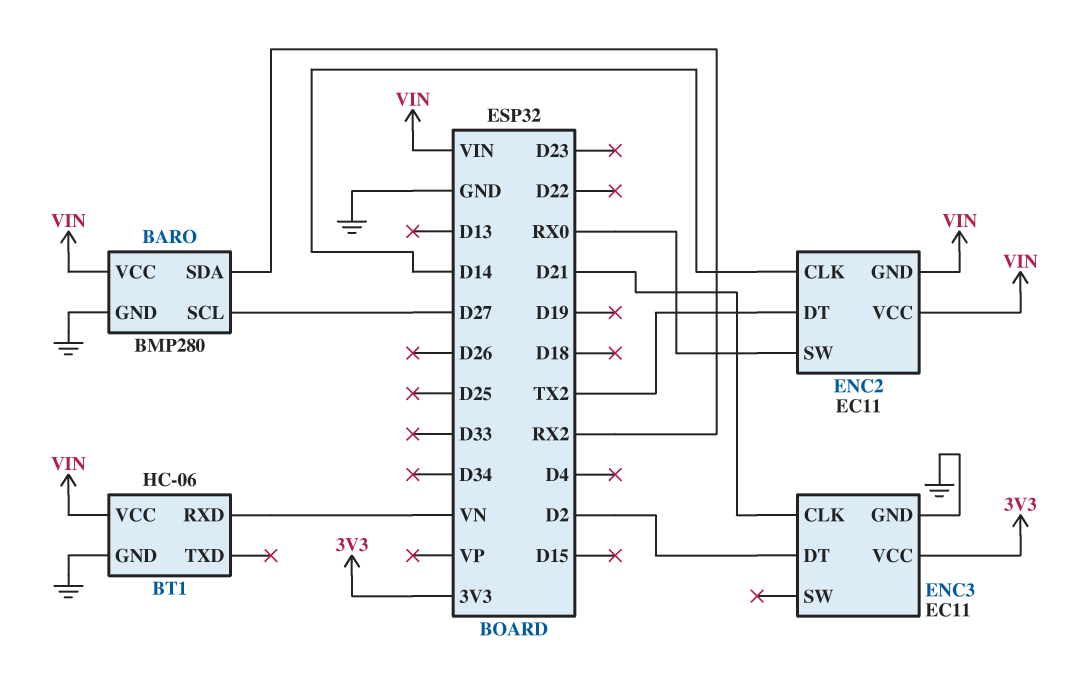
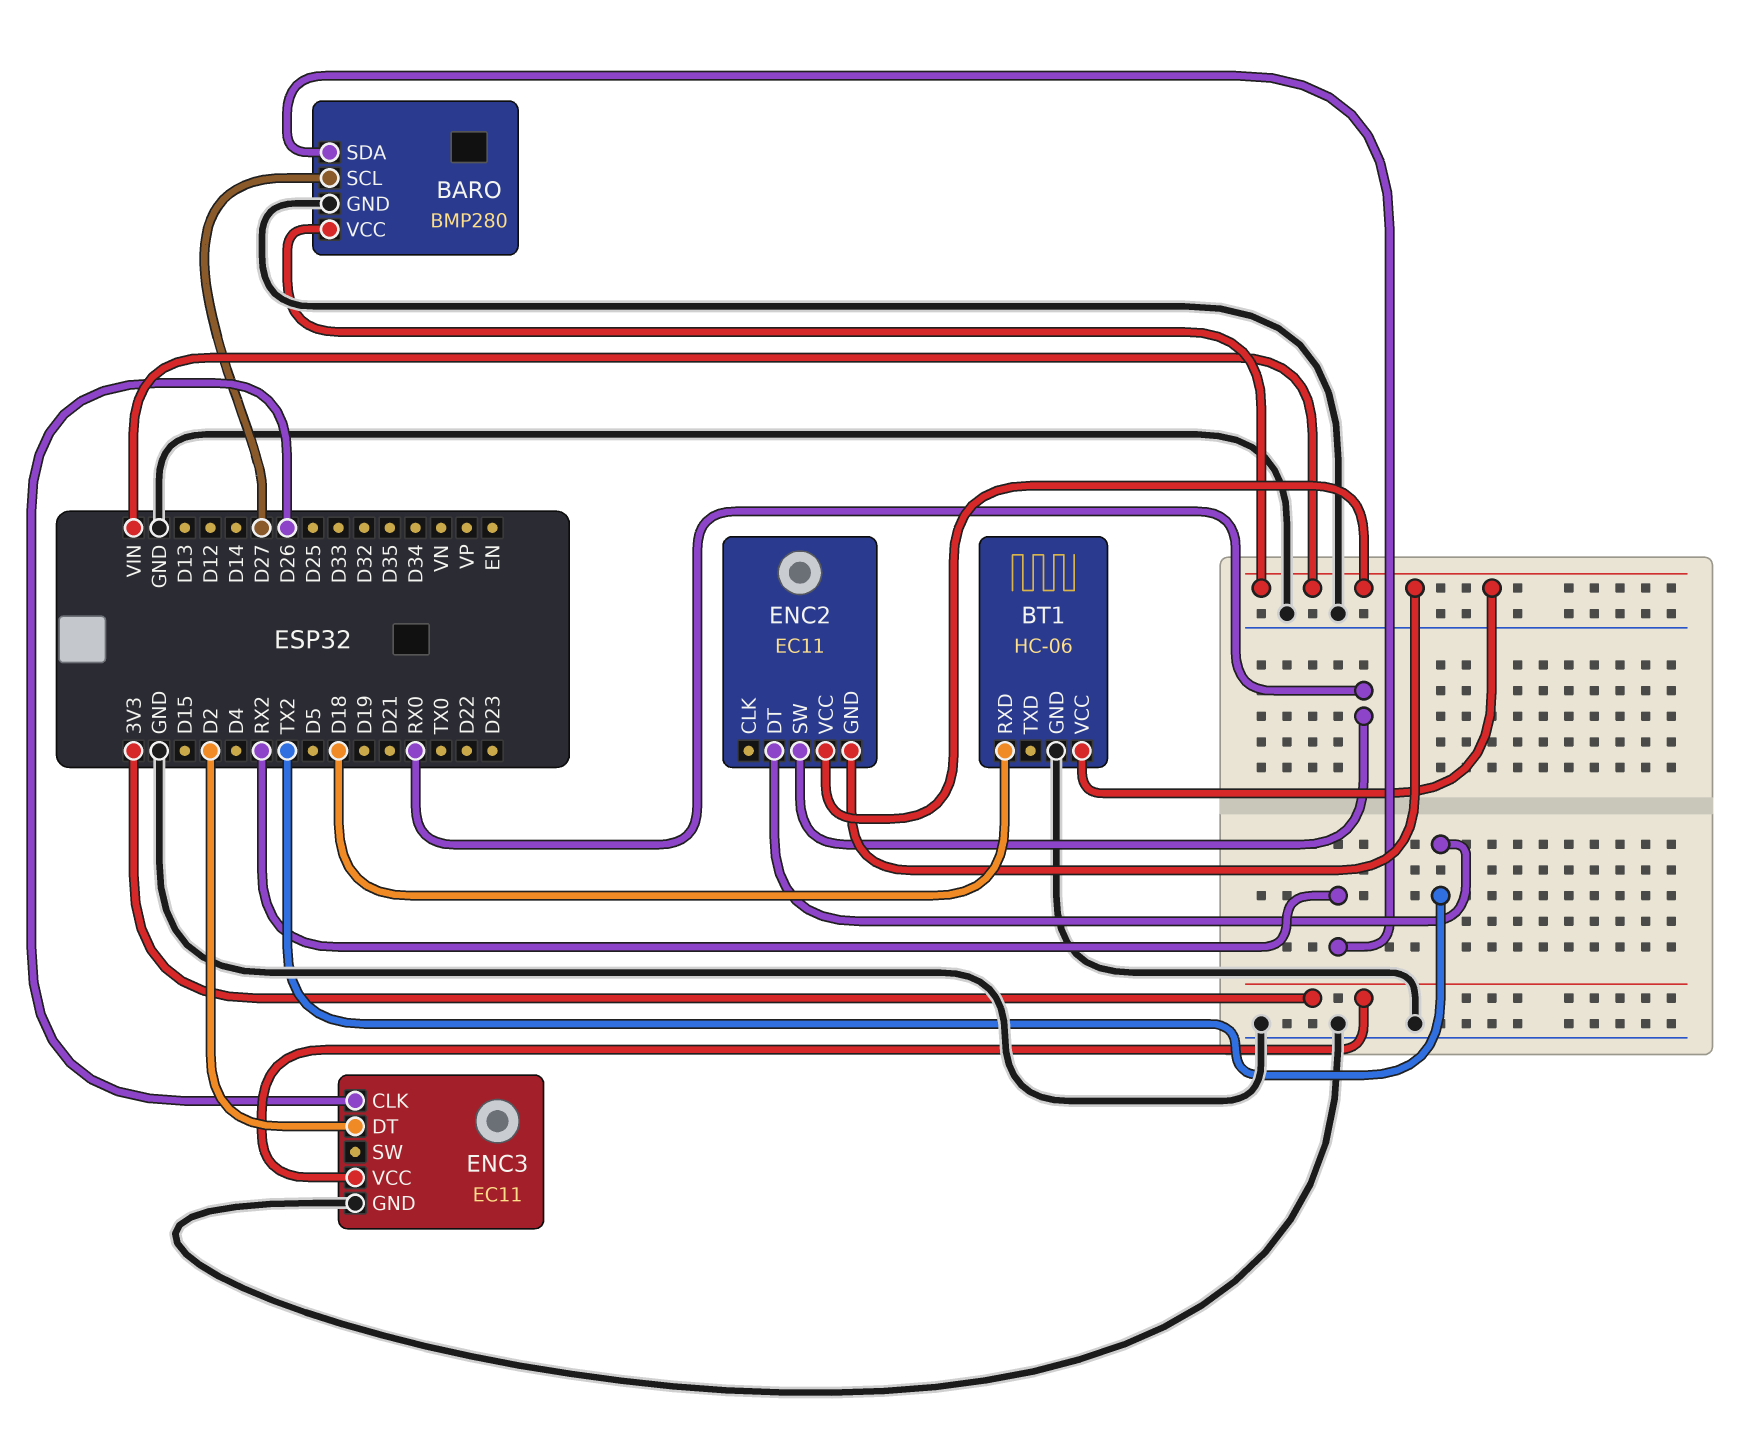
BT1 pin RXD: VN -> D18
ENC2 pin CLK: D14 -> none
ENC3 pin CLK: D21 -> D26

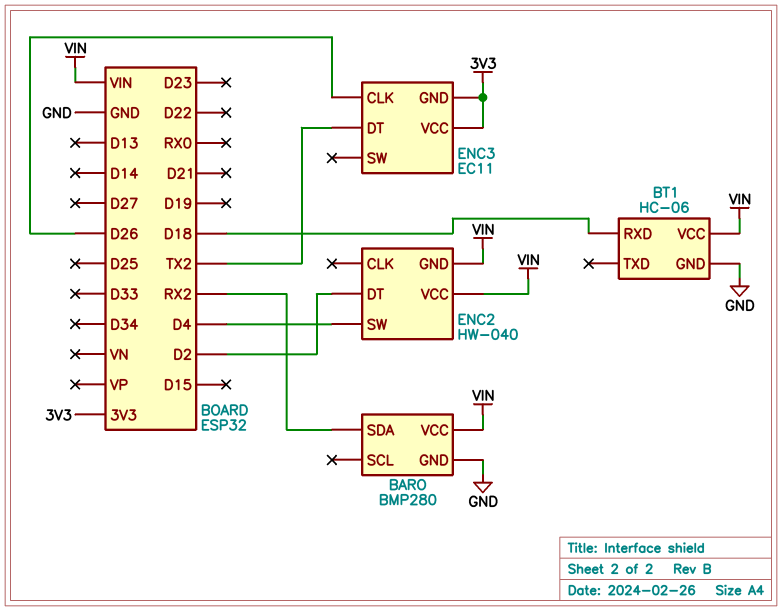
BARO pin SCL: D27 -> none
ENC2: EC11 -> HW-040
ENC2 pin DT: TX2 -> D2
ENC2 pin SW: RX0 -> D4
ENC3 pin DT: D2 -> TX2
ENC3 pin GND: GND -> 3V3

